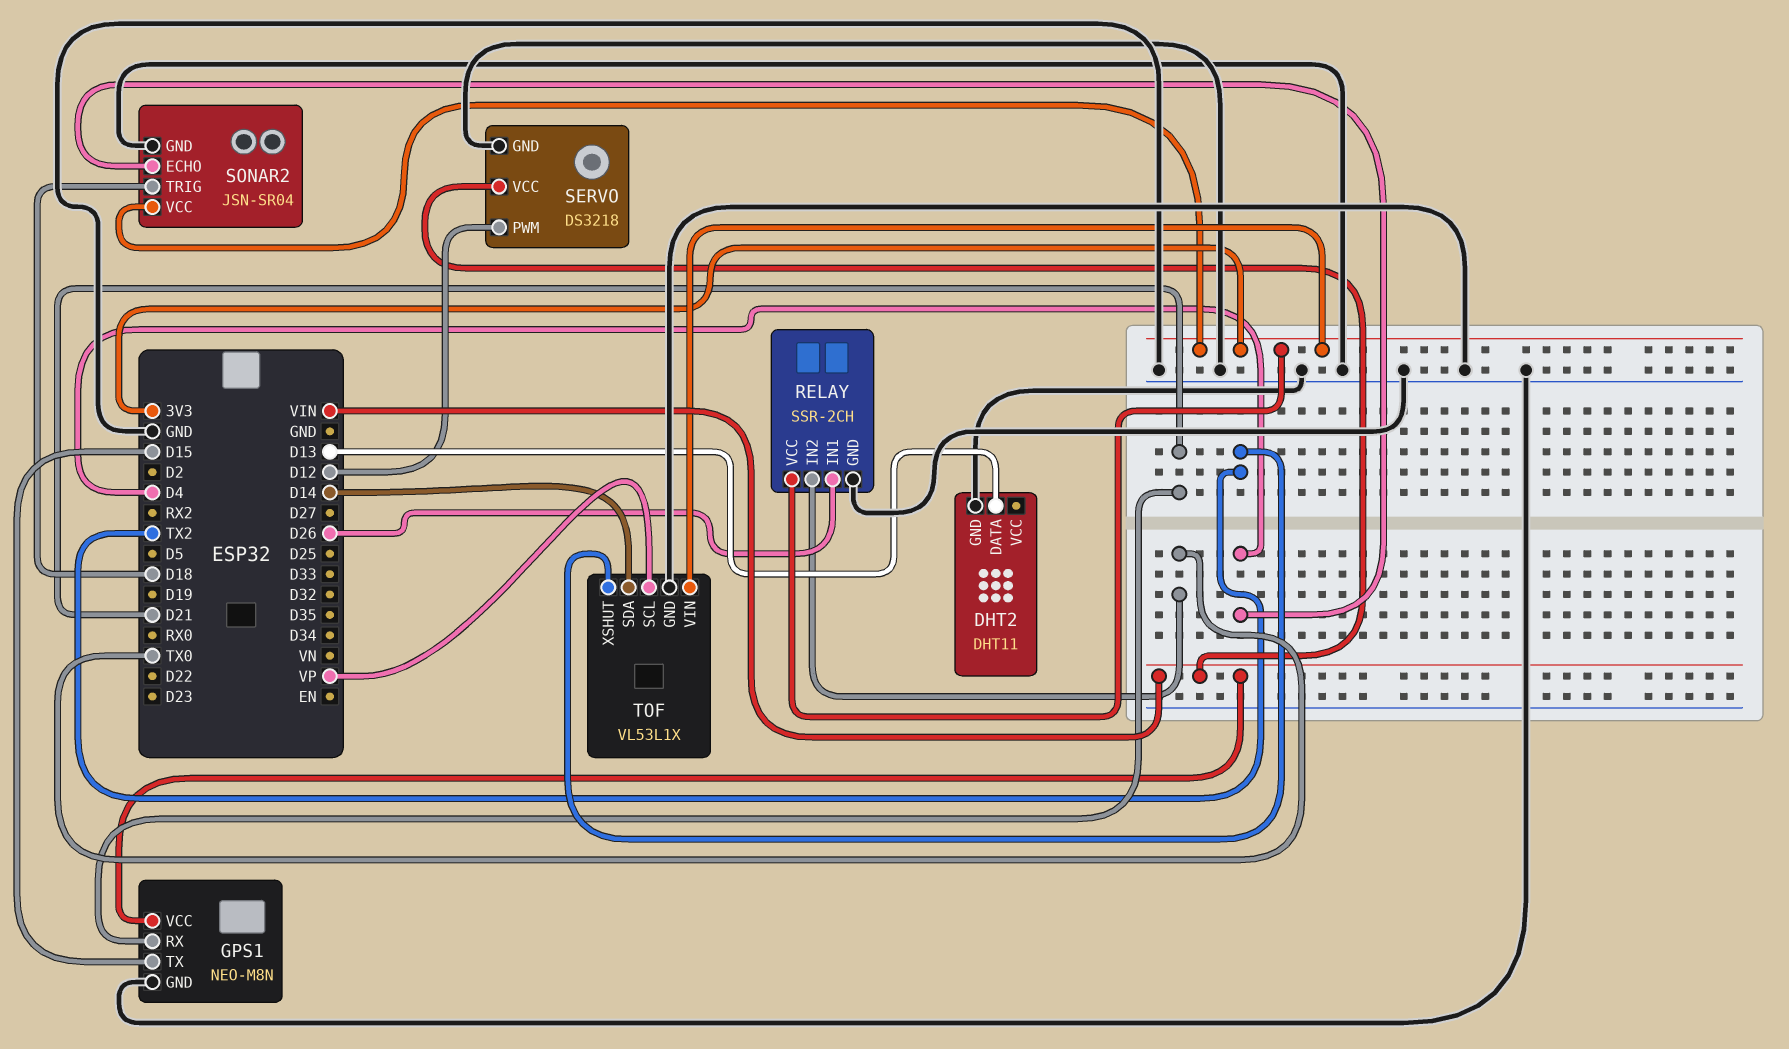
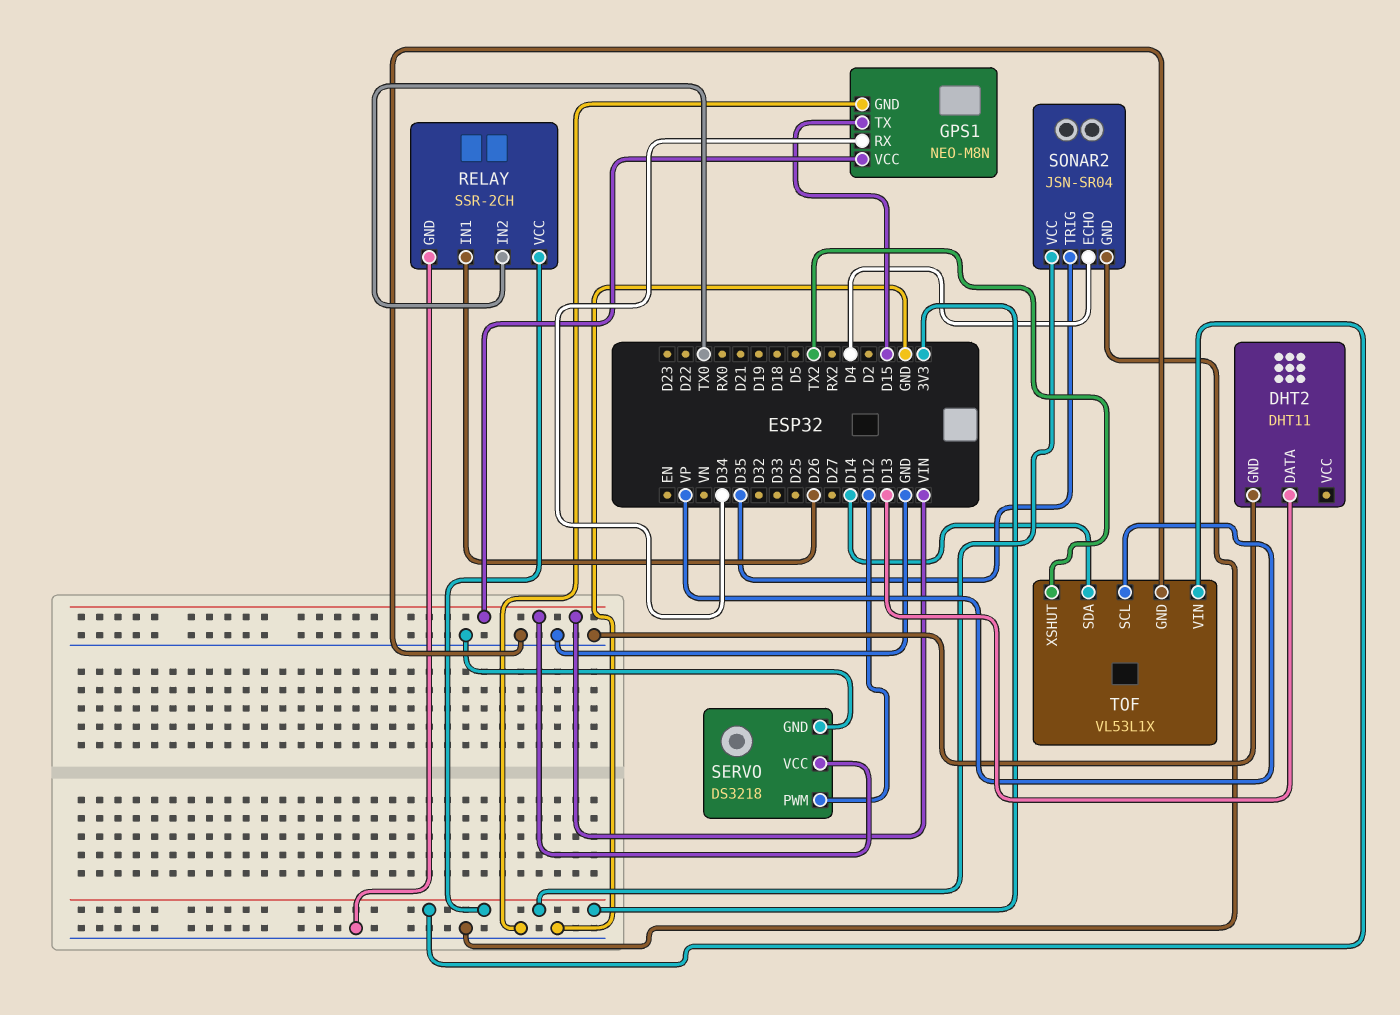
GPS1 pin RX: D21 -> D34
SONAR2 pin TRIG: D18 -> D35

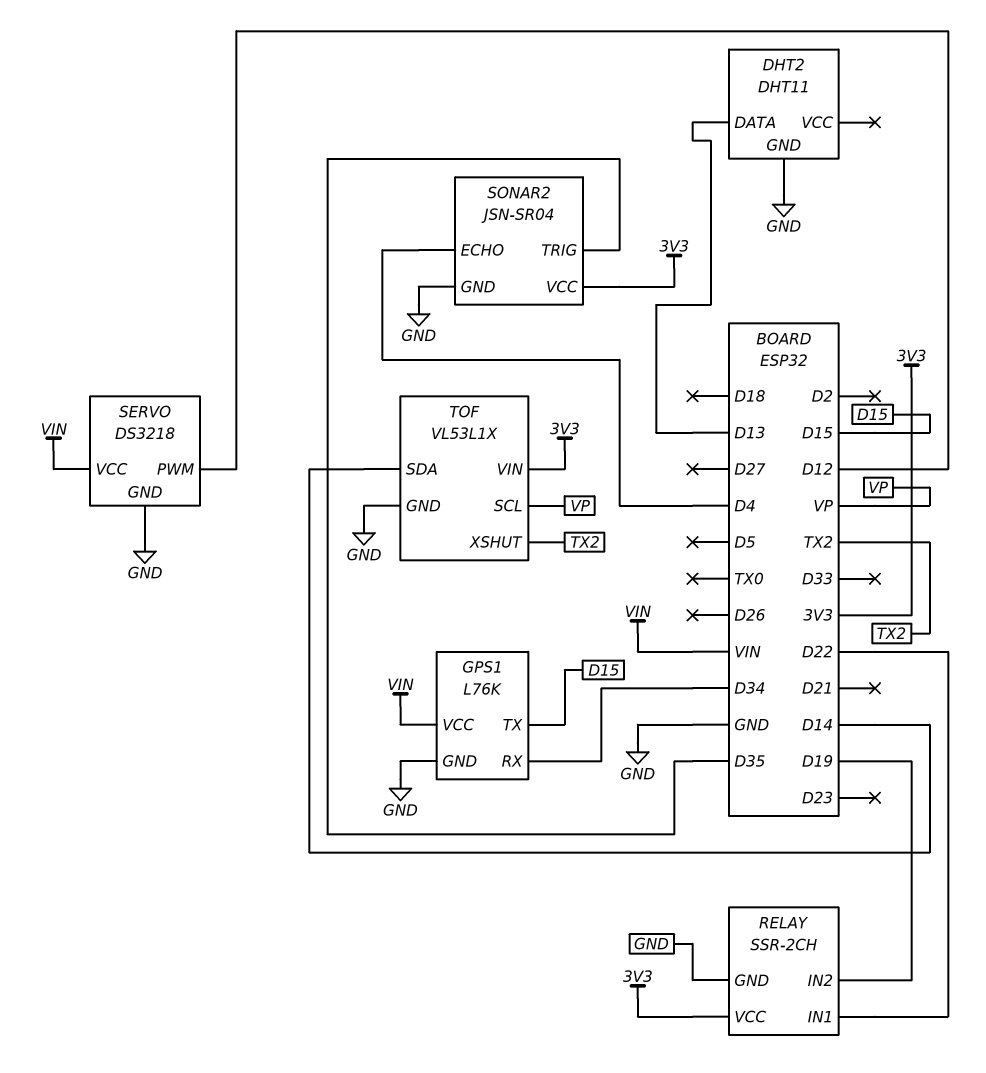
GPS1: NEO-M8N -> L76K
RELAY pin IN1: D26 -> D22
RELAY pin IN2: TX0 -> D19

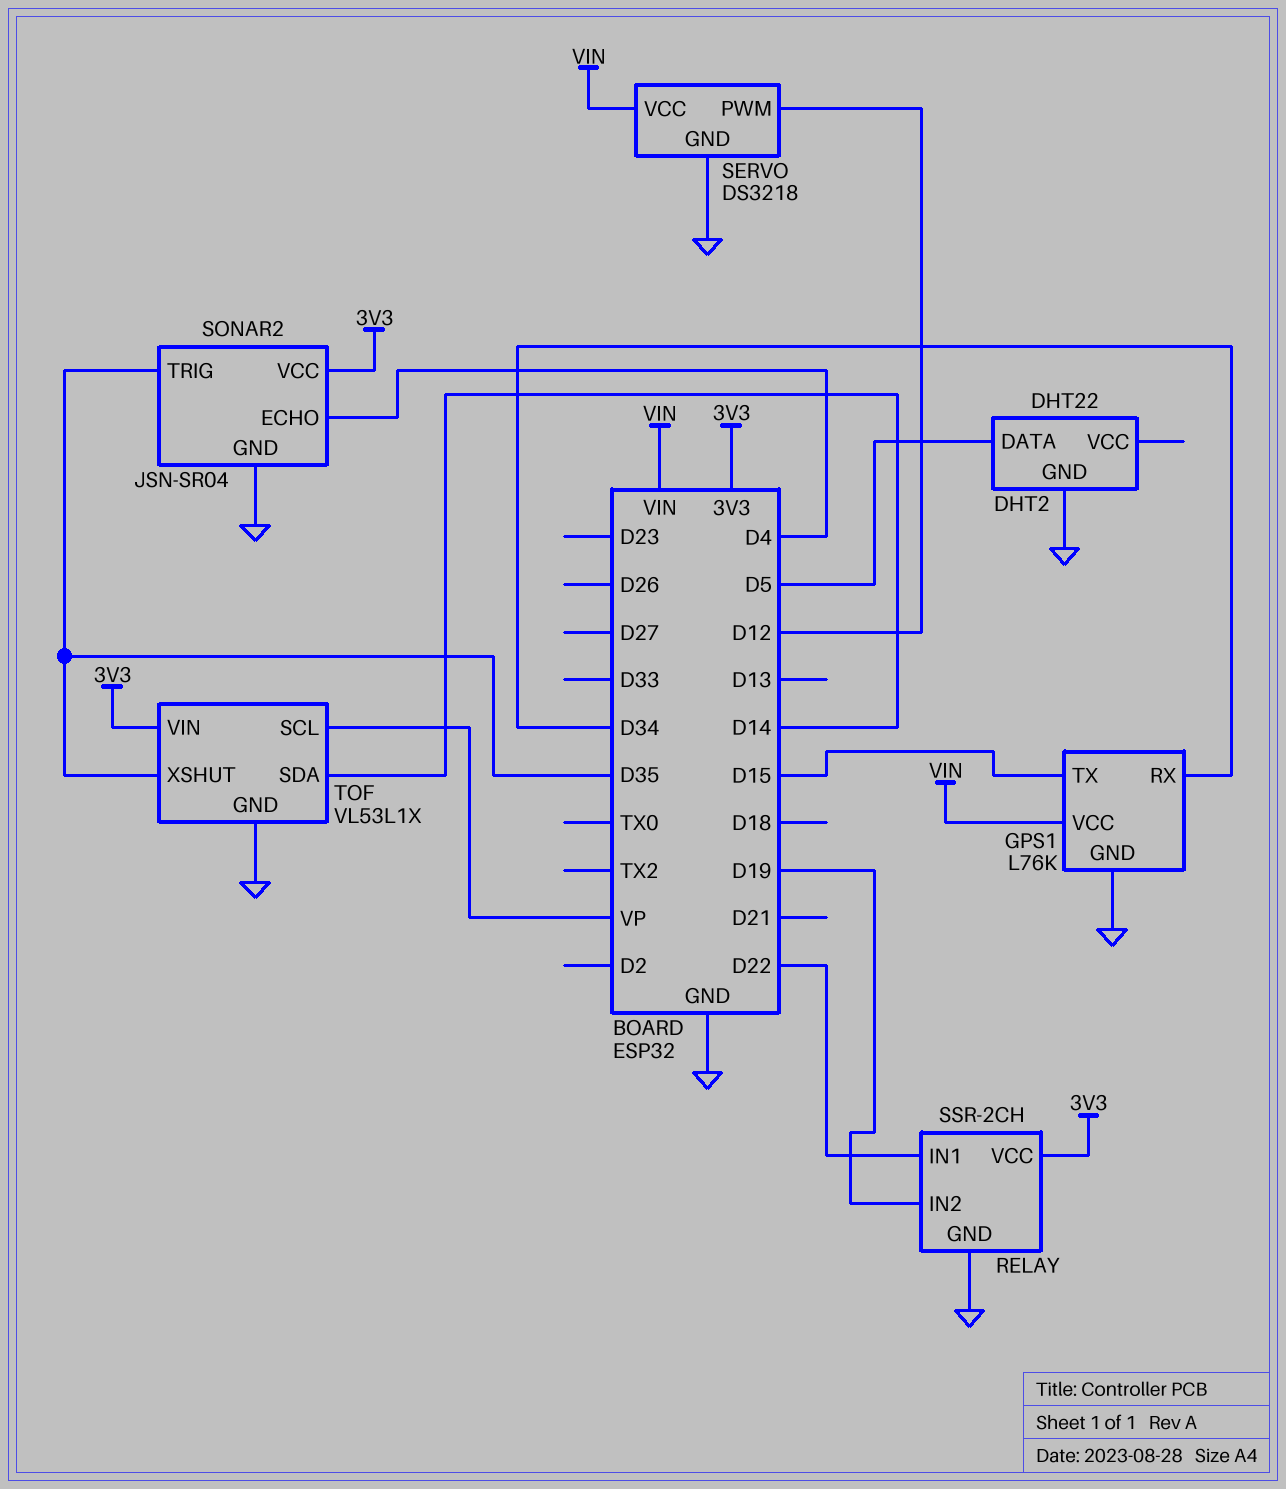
DHT2: DHT11 -> DHT22
DHT2 pin DATA: D13 -> D5
TOF pin XSHUT: TX2 -> D35

